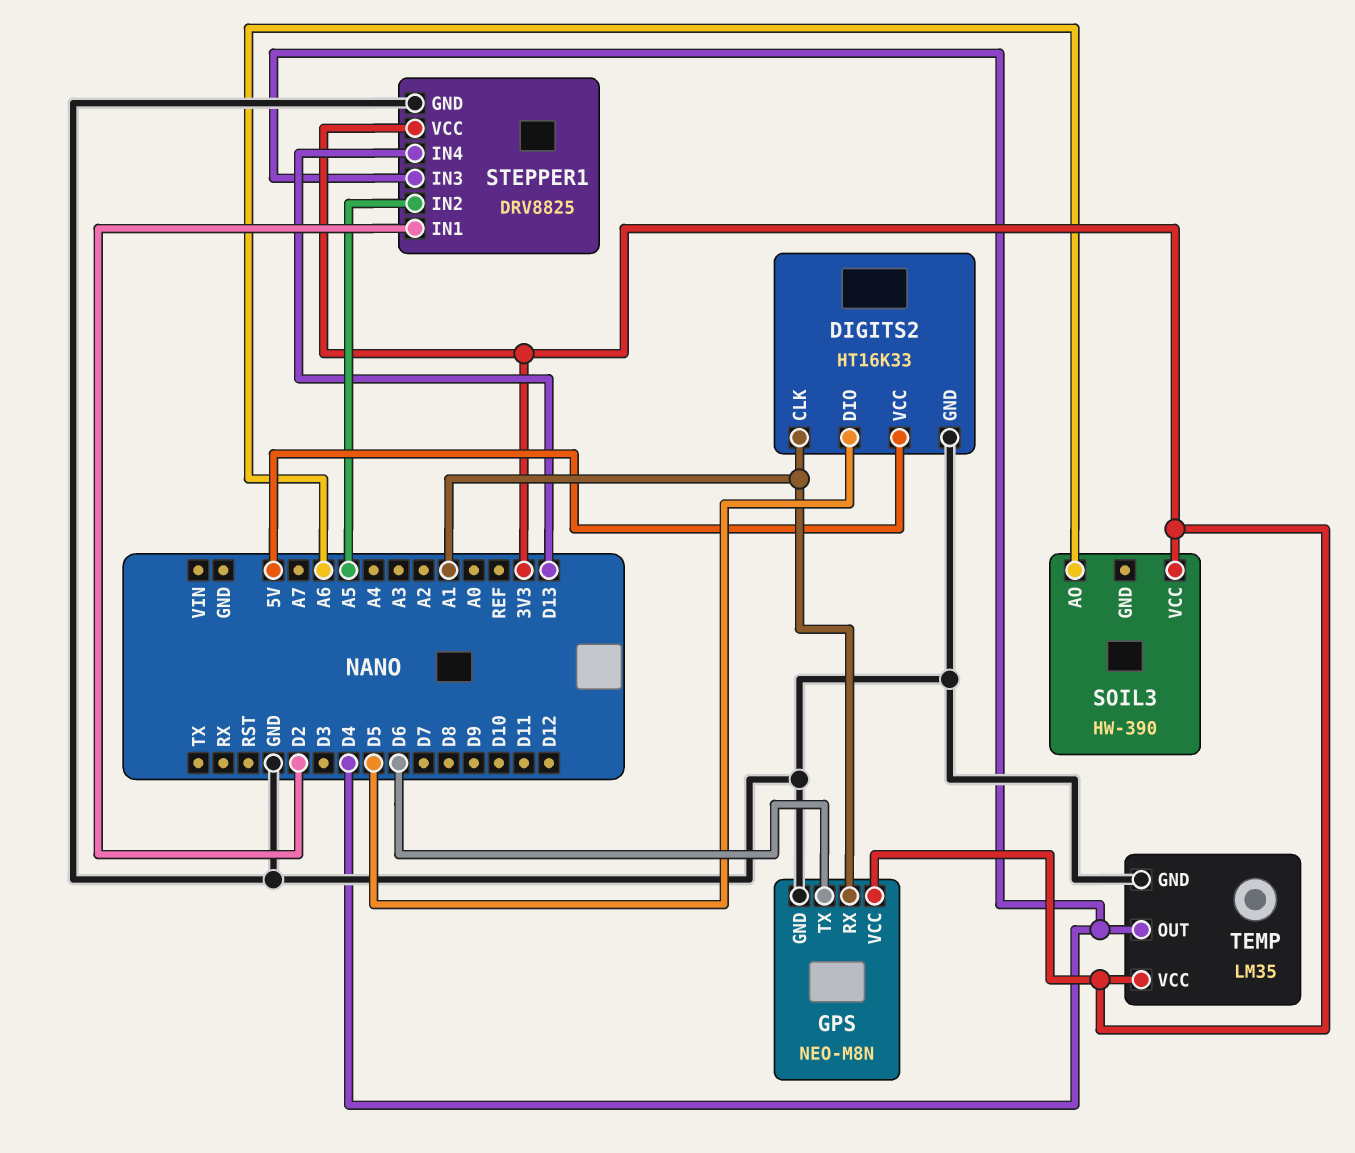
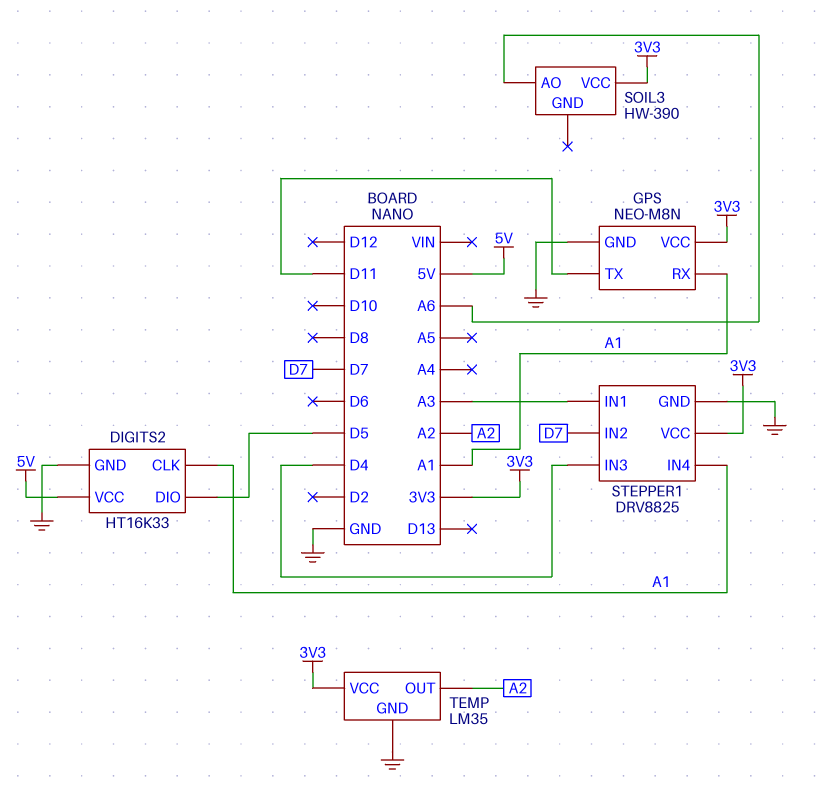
GPS pin TX: D6 -> D11
STEPPER1 pin IN1: D2 -> A3
STEPPER1 pin IN2: A5 -> D7
STEPPER1 pin IN4: D13 -> A1
TEMP pin OUT: D4 -> A2

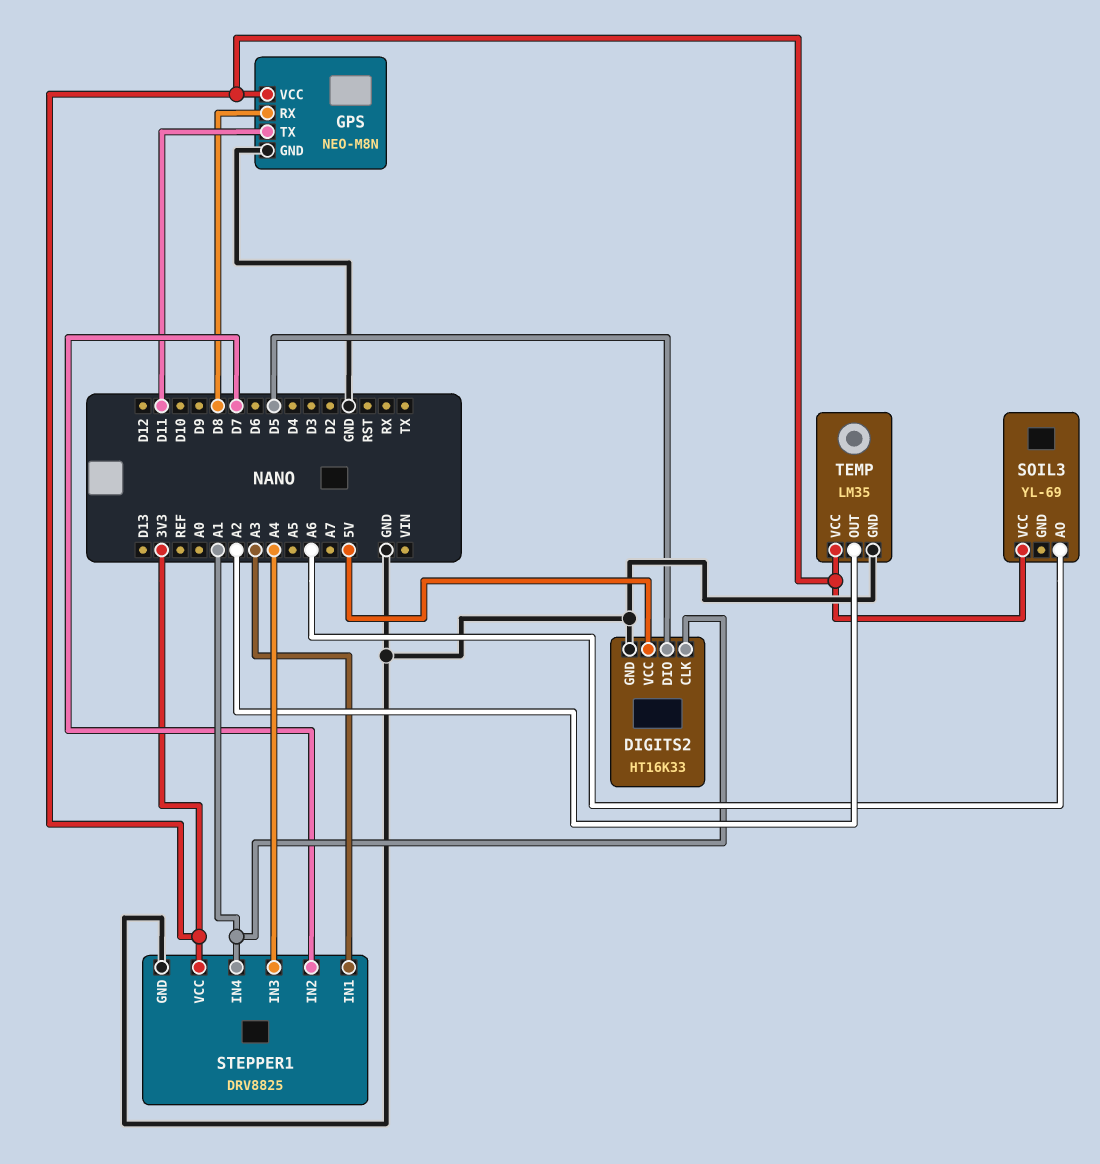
GPS pin RX: A1 -> D8
SOIL3: HW-390 -> YL-69
STEPPER1 pin IN3: D4 -> A4

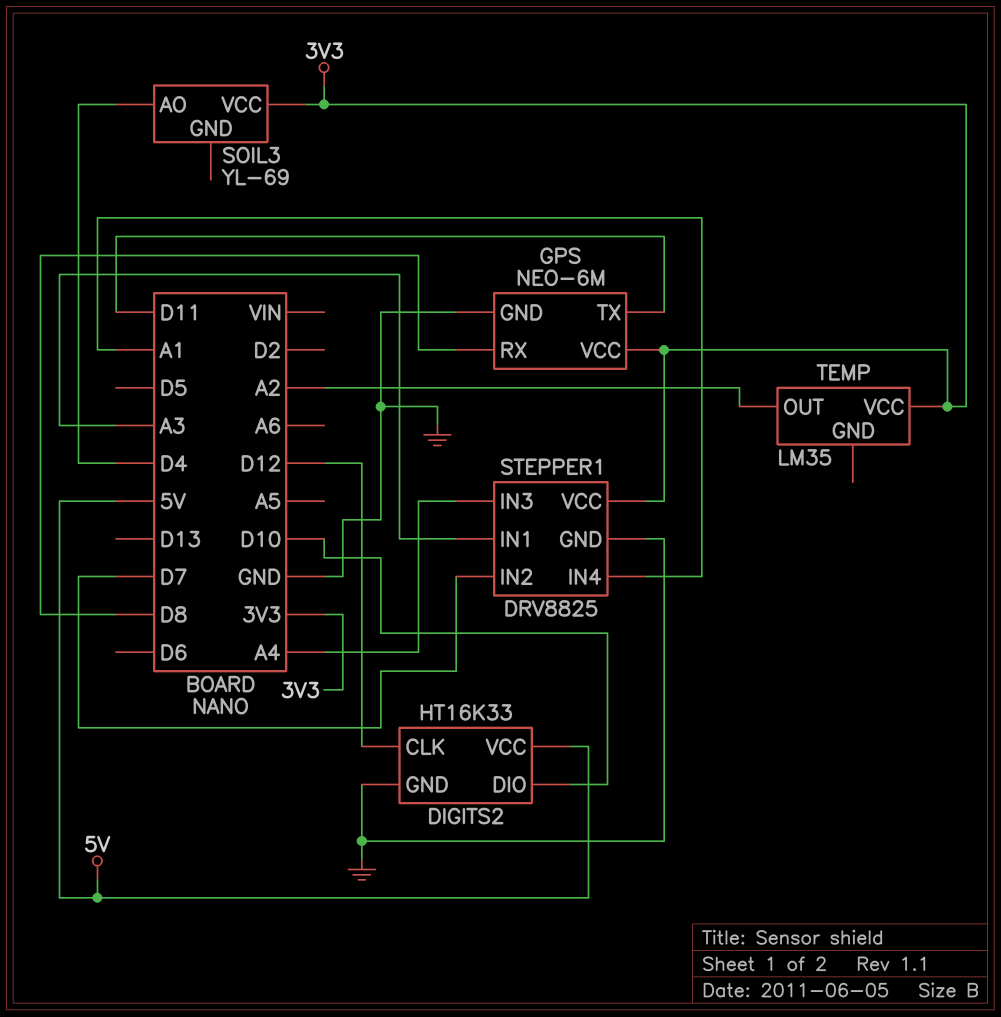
DIGITS2 pin CLK: A1 -> D12
DIGITS2 pin DIO: D5 -> D10
GPS: NEO-M8N -> NEO-6M
SOIL3 pin AO: A6 -> D4
TEMP pin GND: GND -> none

